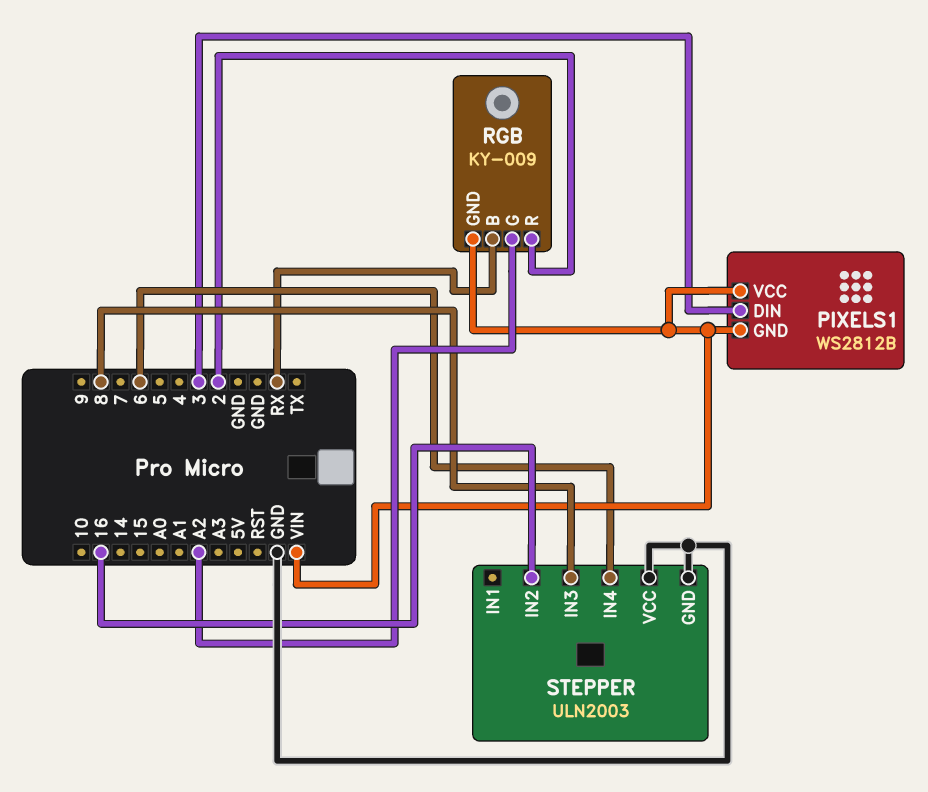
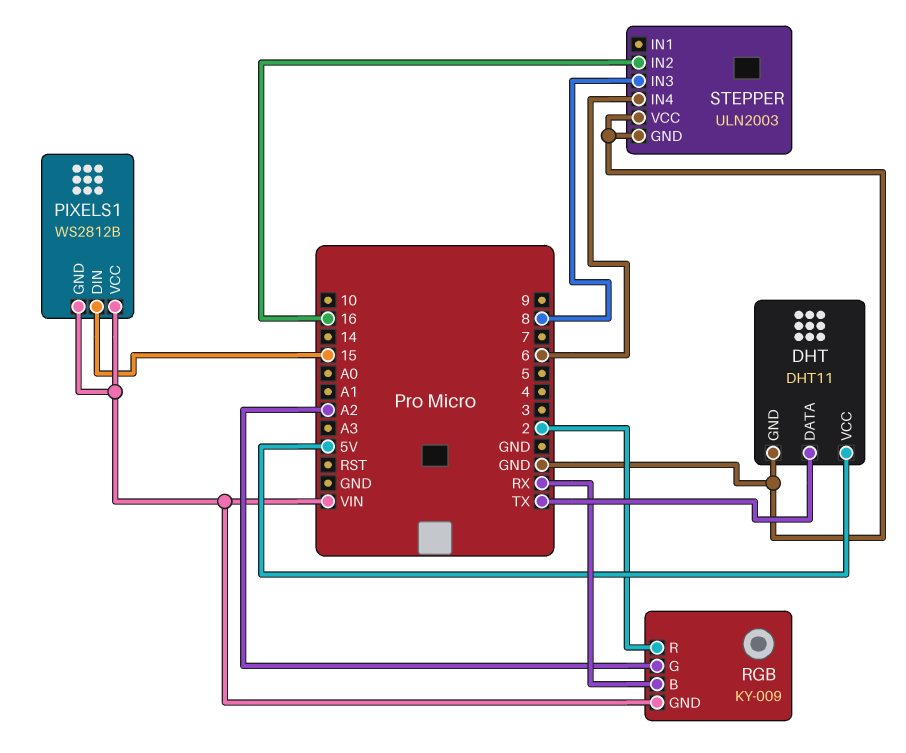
DHT: none -> DHT11
DHT pin DATA: none -> TX
DHT pin GND: none -> GND
DHT pin VCC: none -> 5V
PIXELS1 pin DIN: 3 -> 15

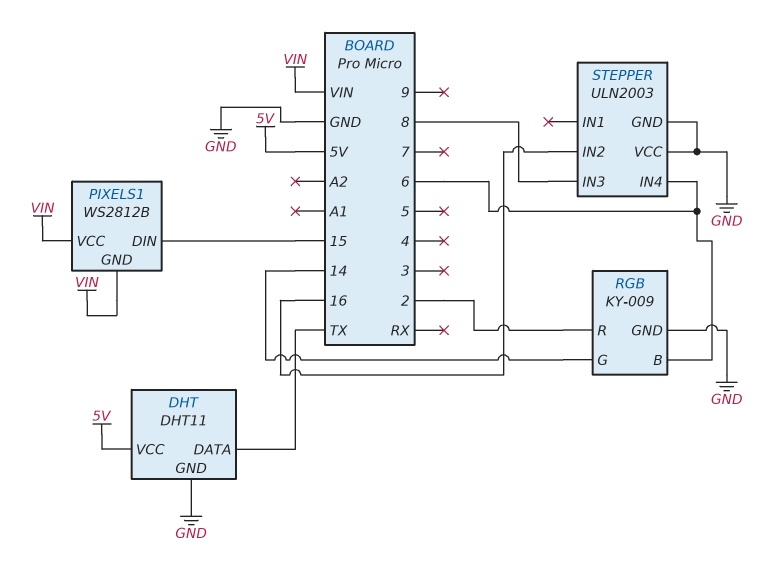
RGB pin B: RX -> 6
RGB pin G: A2 -> 14
RGB pin GND: VIN -> GND

